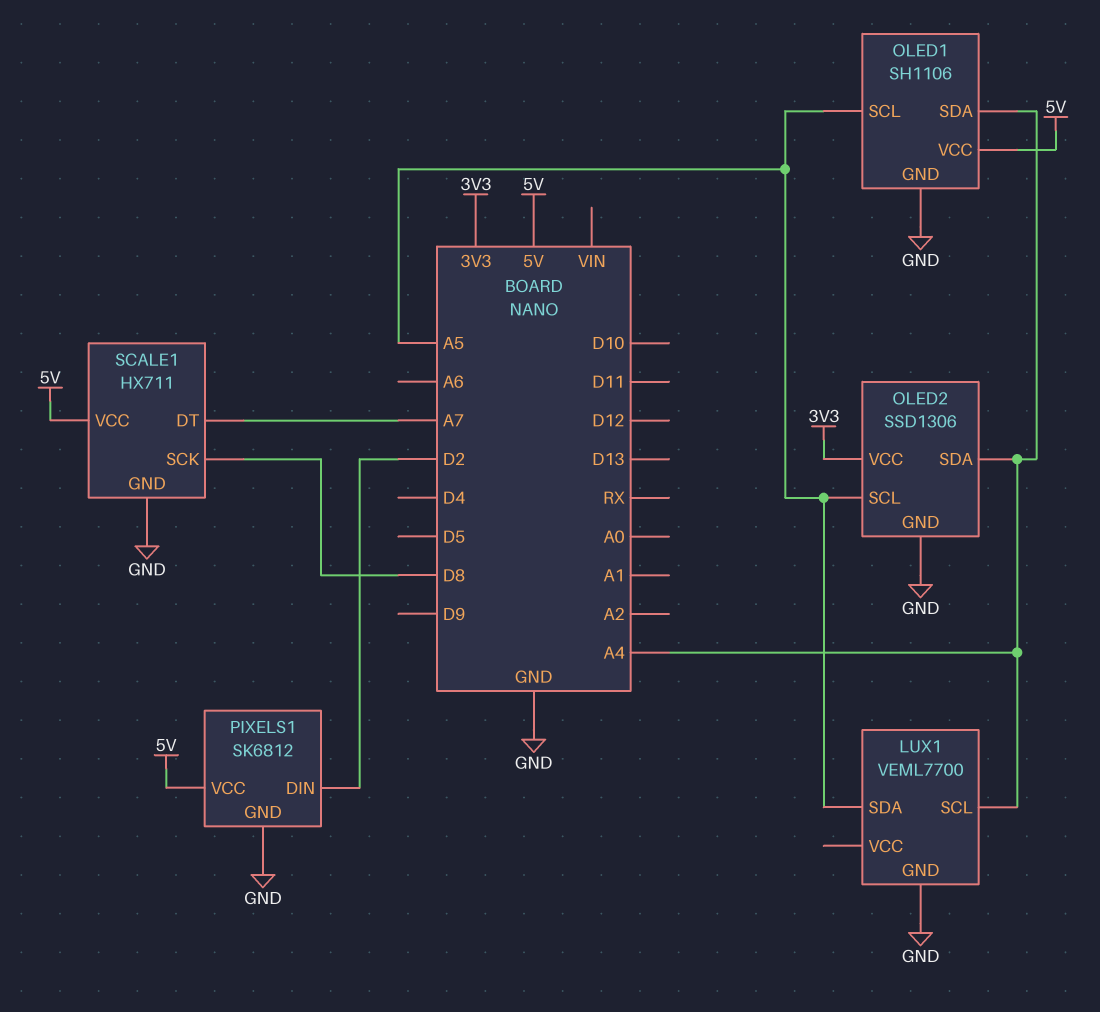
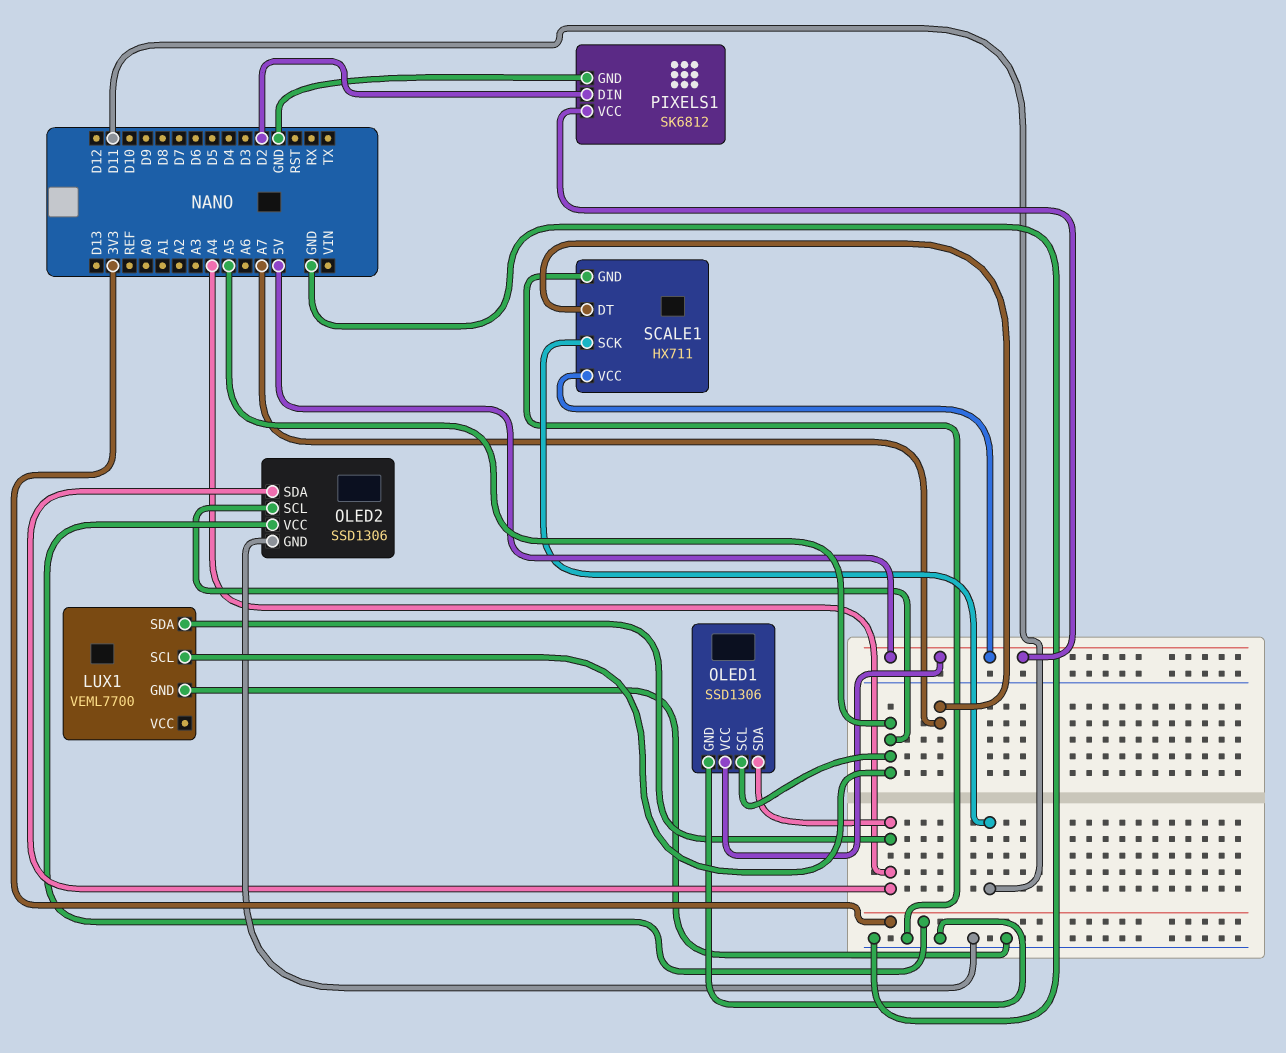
LUX1 pin SCL: A4 -> A5
LUX1 pin SDA: A5 -> A4
OLED1: SH1106 -> SSD1306
SCALE1 pin SCK: D8 -> D11

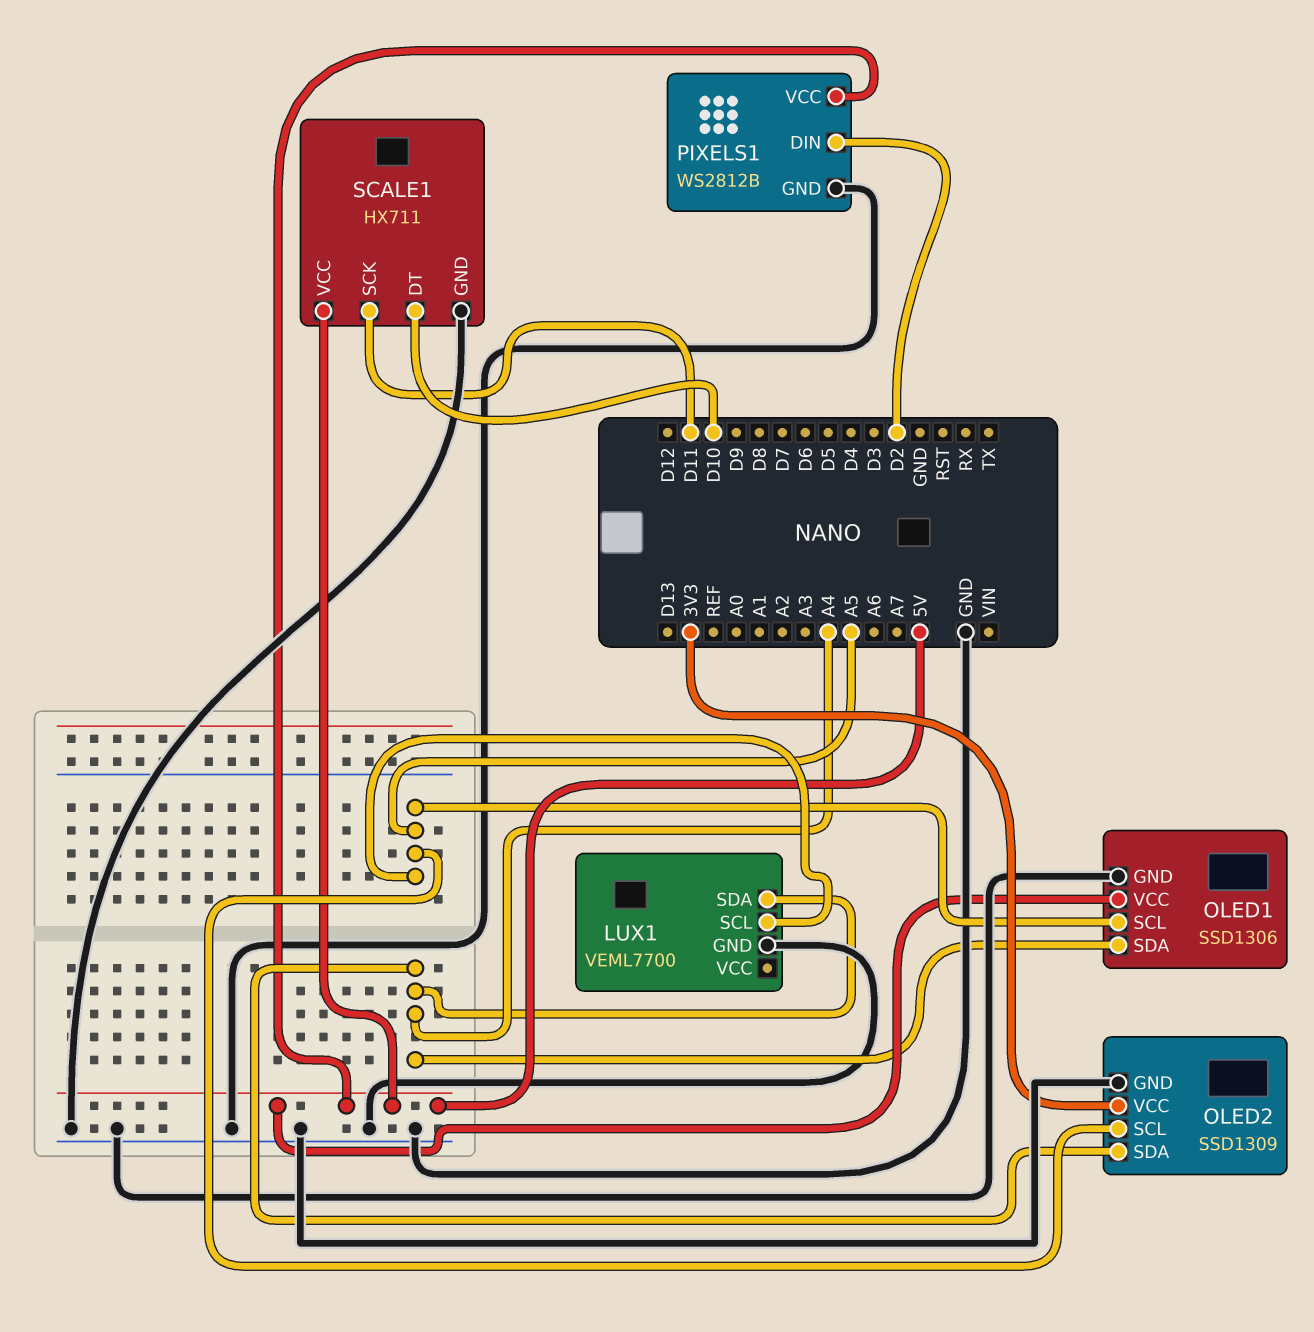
OLED2: SSD1306 -> SSD1309
PIXELS1: SK6812 -> WS2812B
SCALE1 pin DT: A7 -> D10

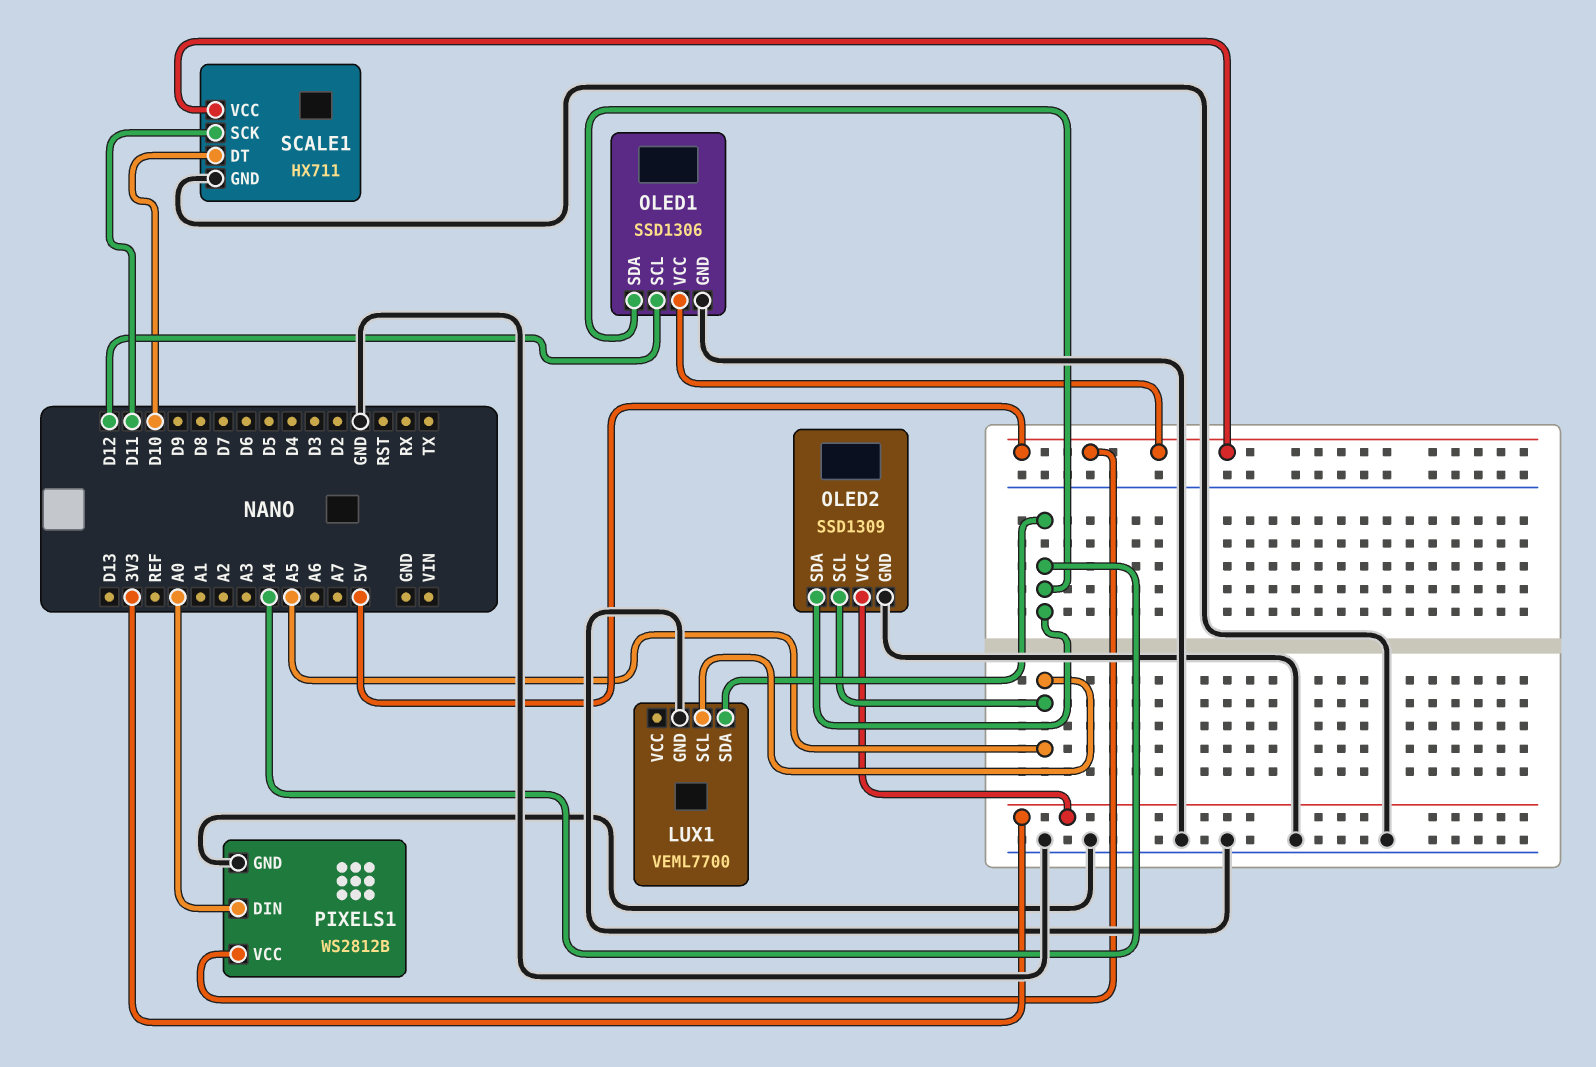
OLED1 pin SCL: A5 -> D12
PIXELS1 pin DIN: D2 -> A0

